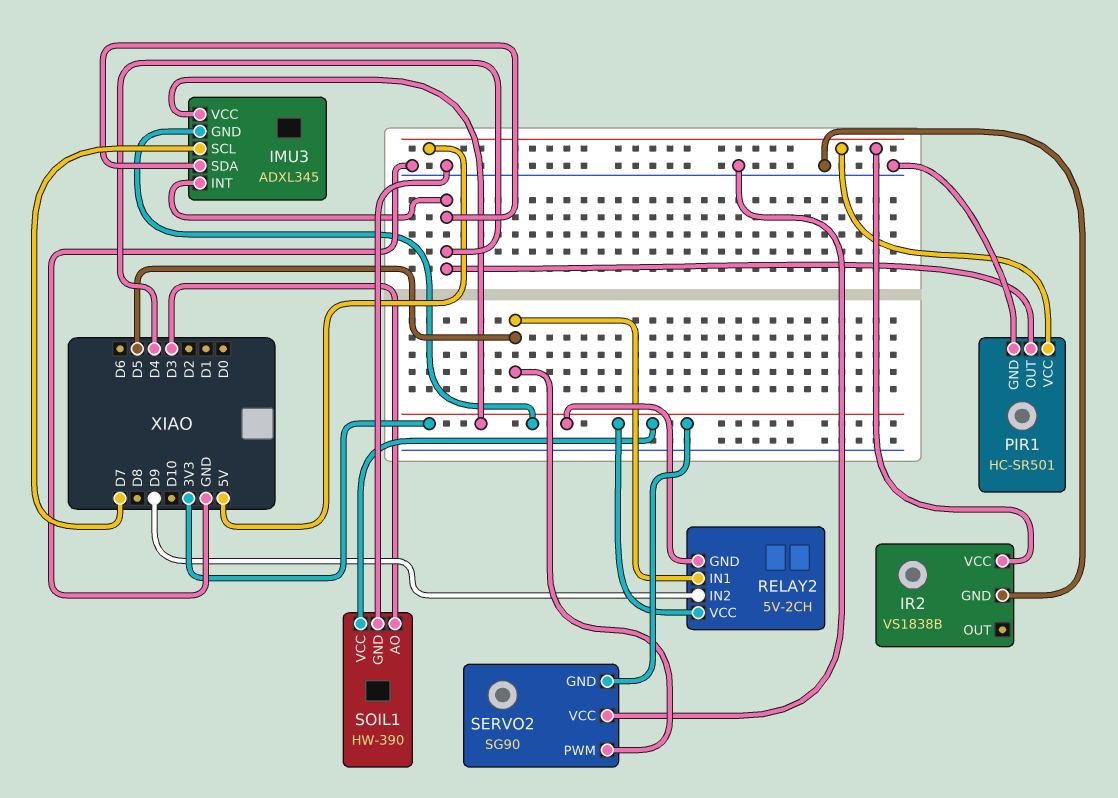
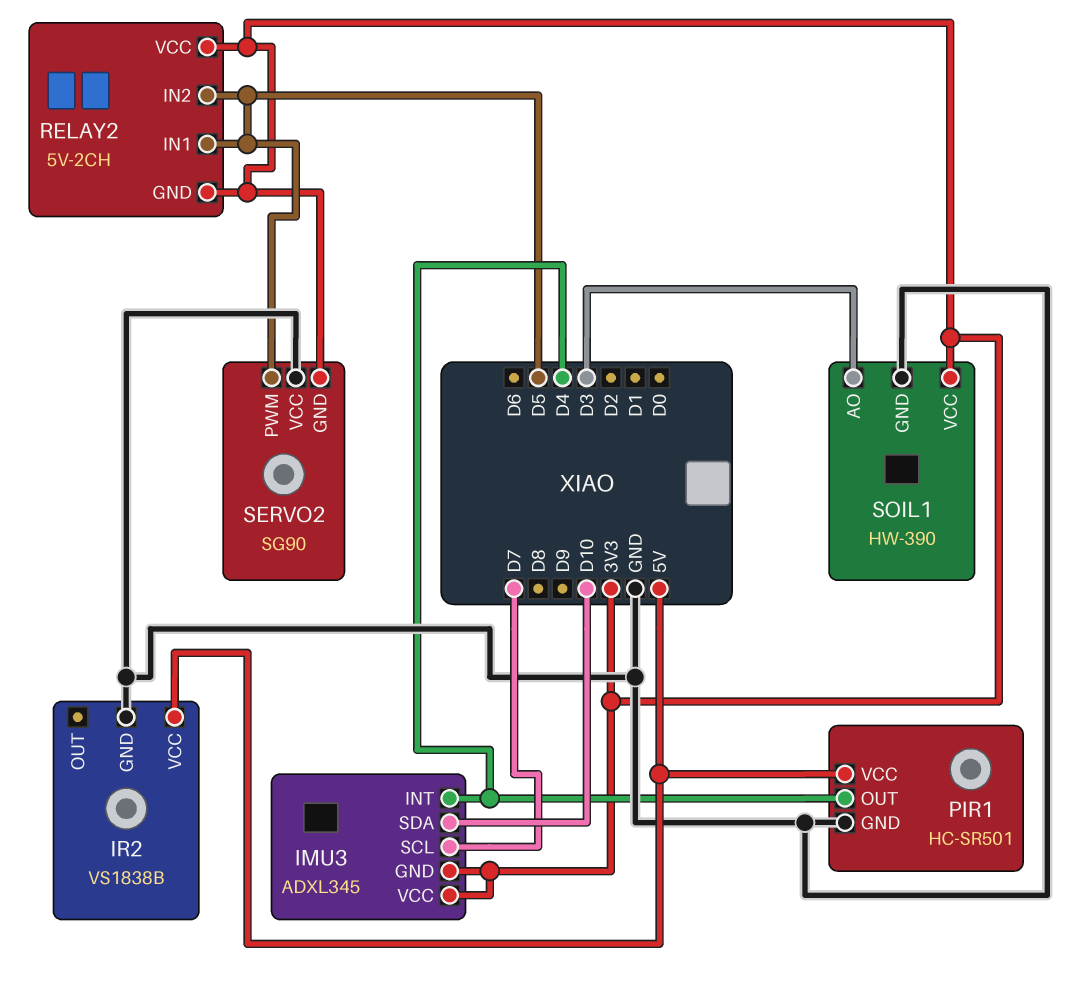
IMU3 pin SDA: D4 -> D10
RELAY2 pin IN2: D9 -> D5

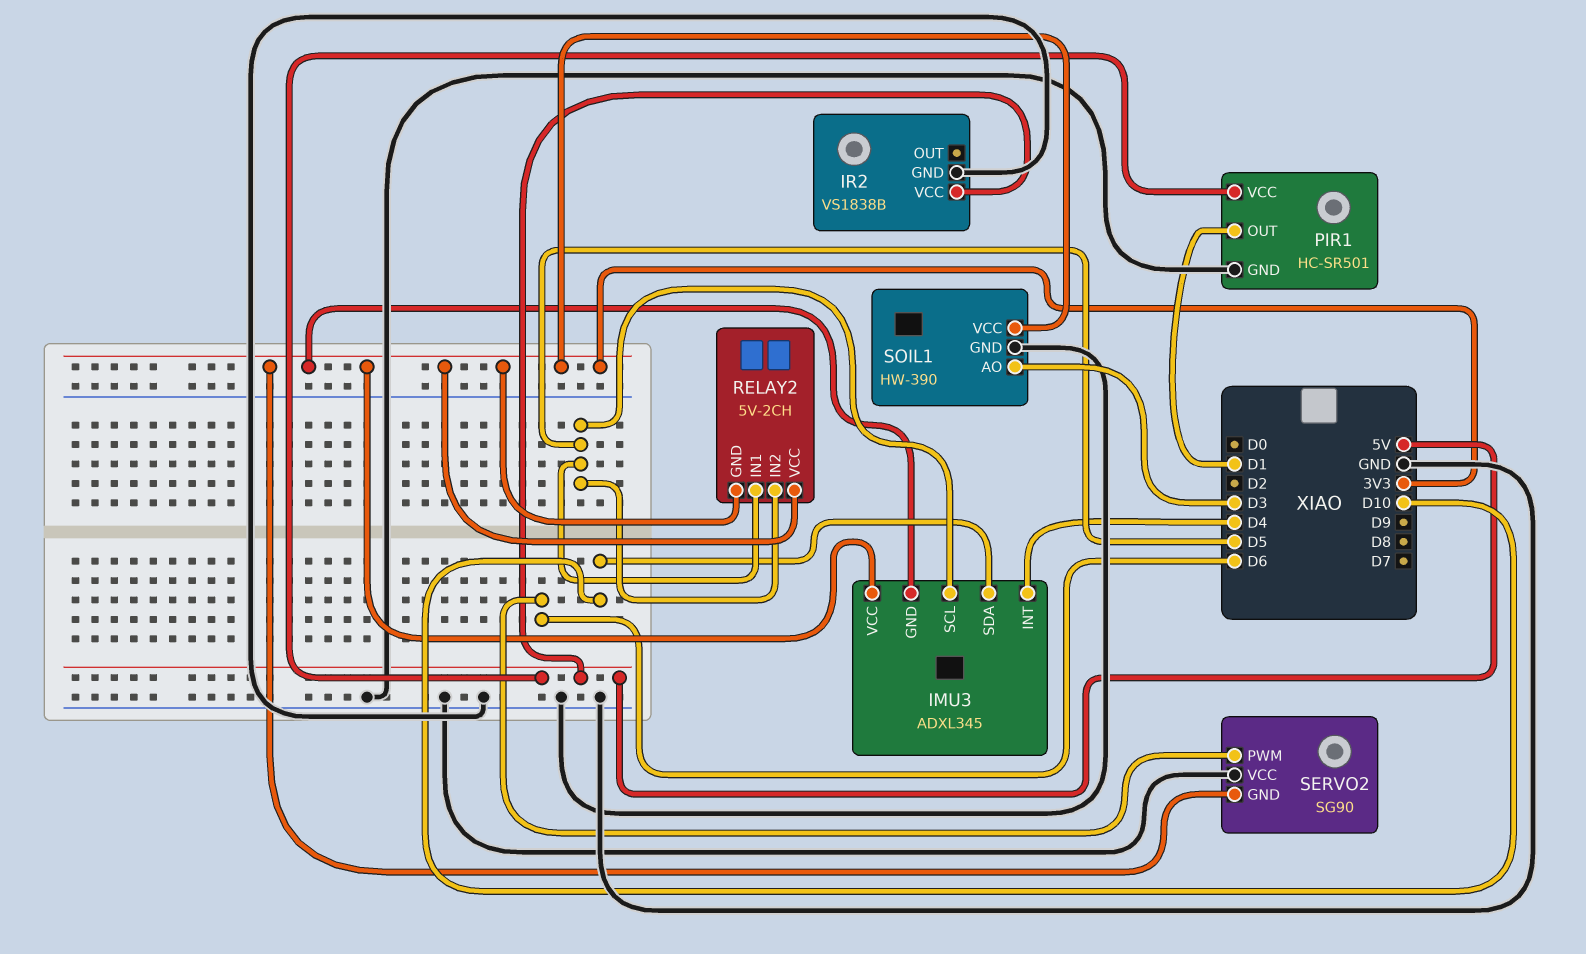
IMU3 pin SCL: D7 -> D5
PIR1 pin OUT: D4 -> D1
SERVO2 pin PWM: D5 -> D6

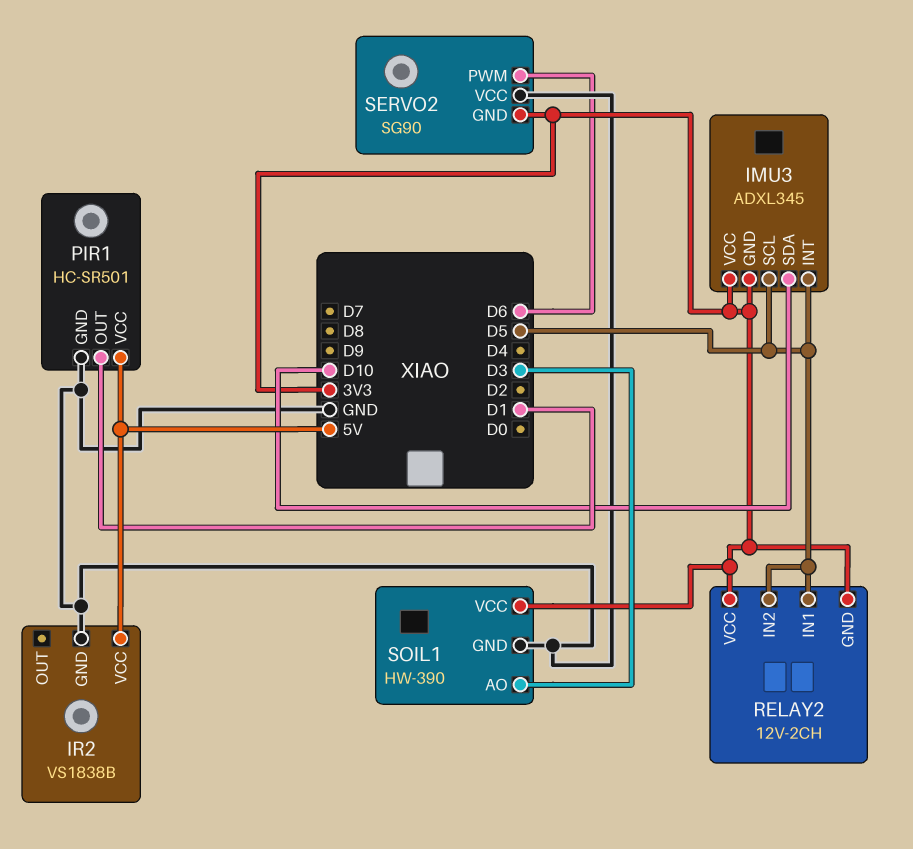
IMU3 pin INT: D4 -> D5
RELAY2: 5V-2CH -> 12V-2CH

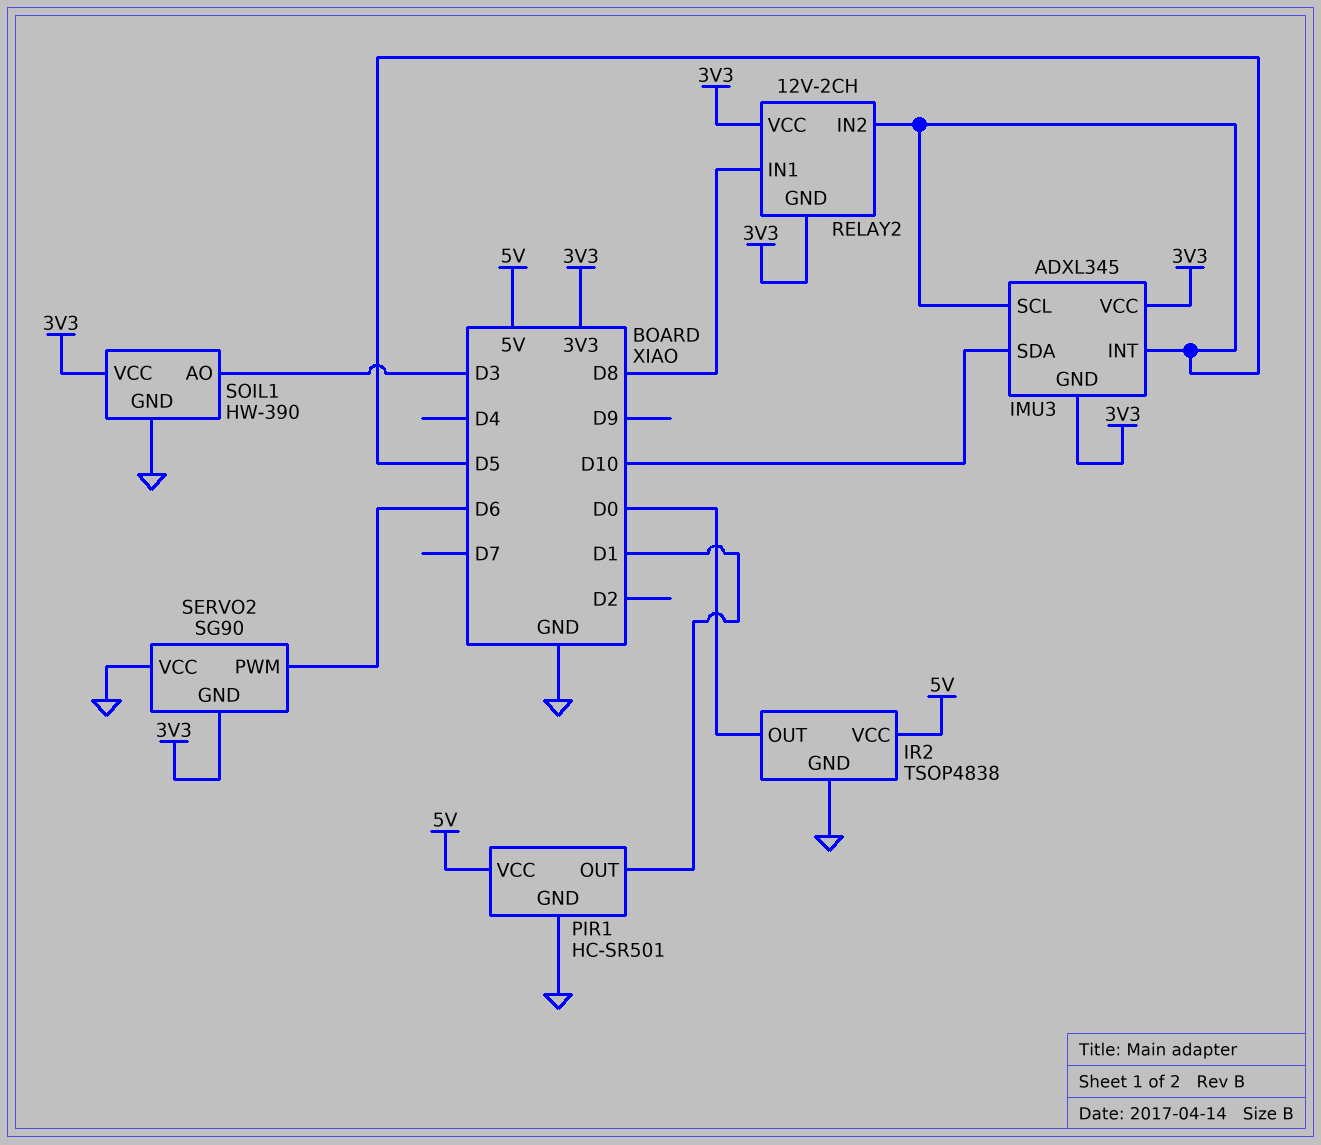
IR2: VS1838B -> TSOP4838
IR2 pin OUT: none -> D0
RELAY2 pin IN1: D5 -> D8

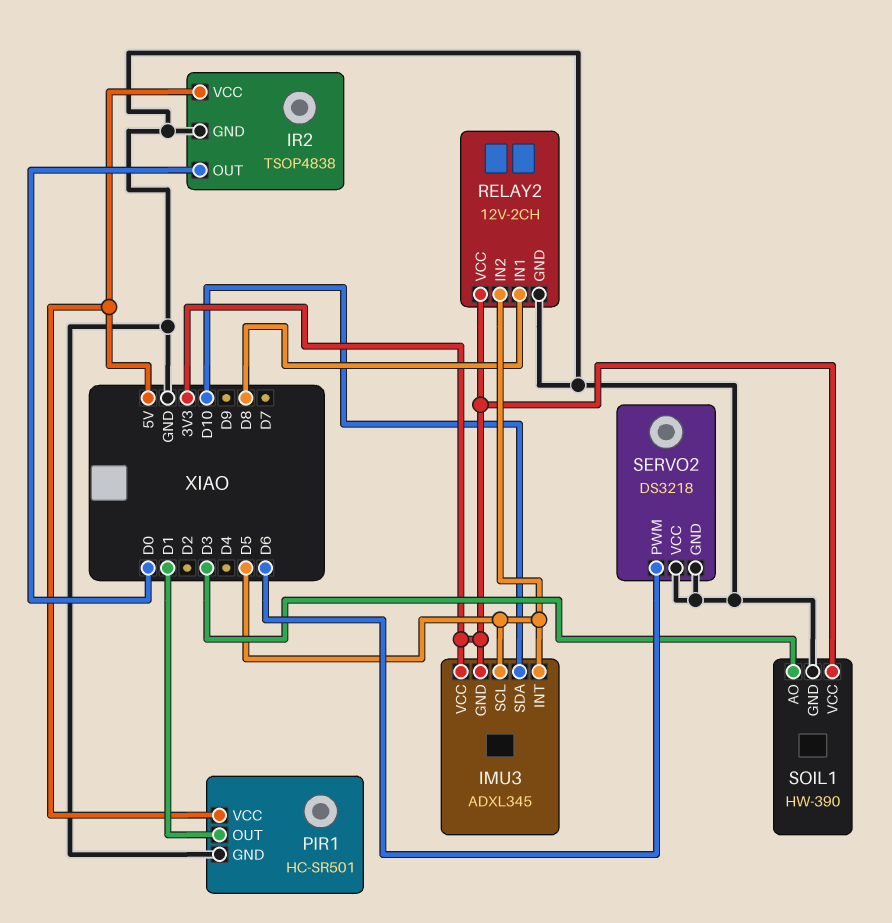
RELAY2 pin GND: 3V3 -> GND
SERVO2: SG90 -> DS3218
SERVO2 pin GND: 3V3 -> GND

